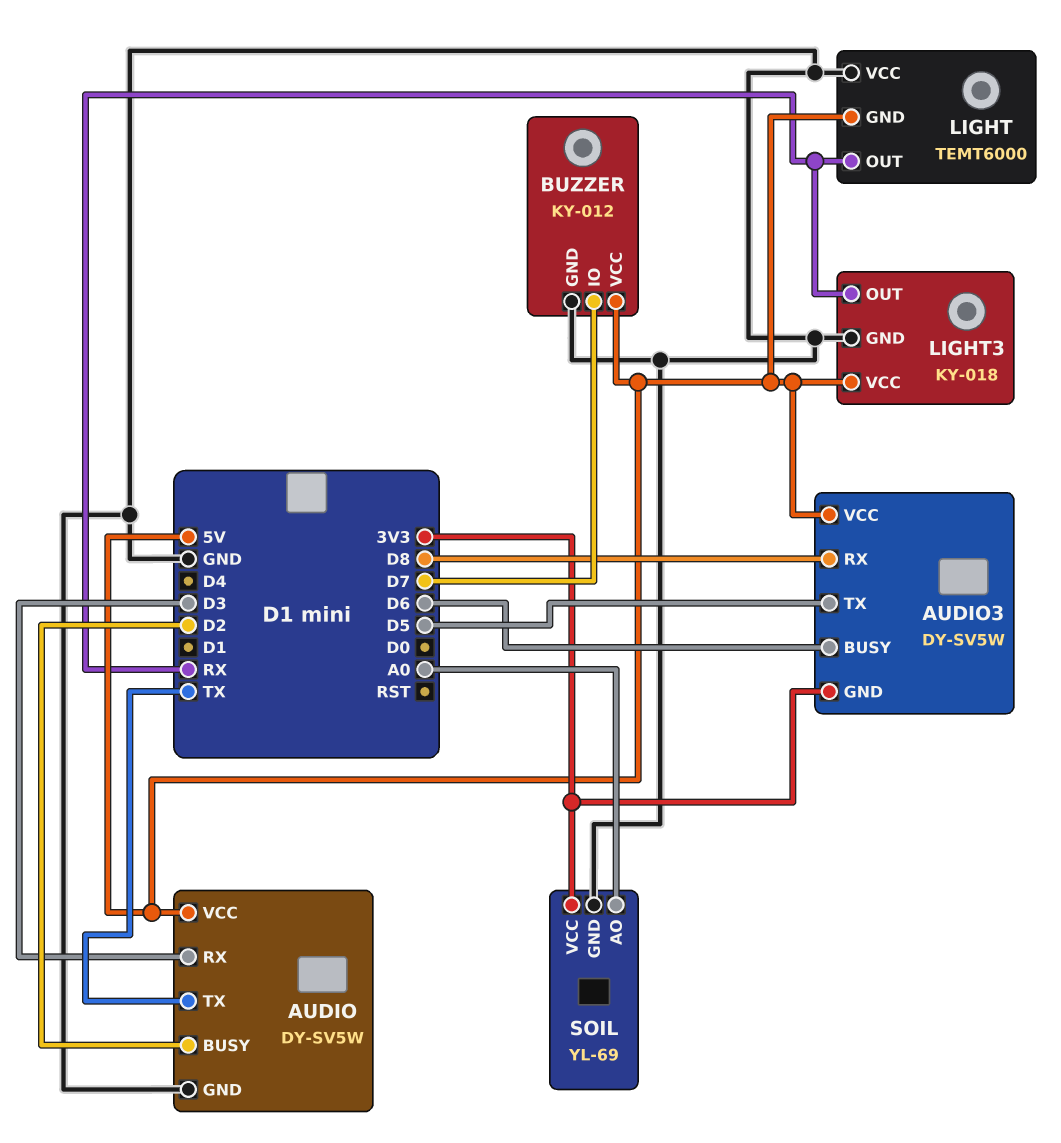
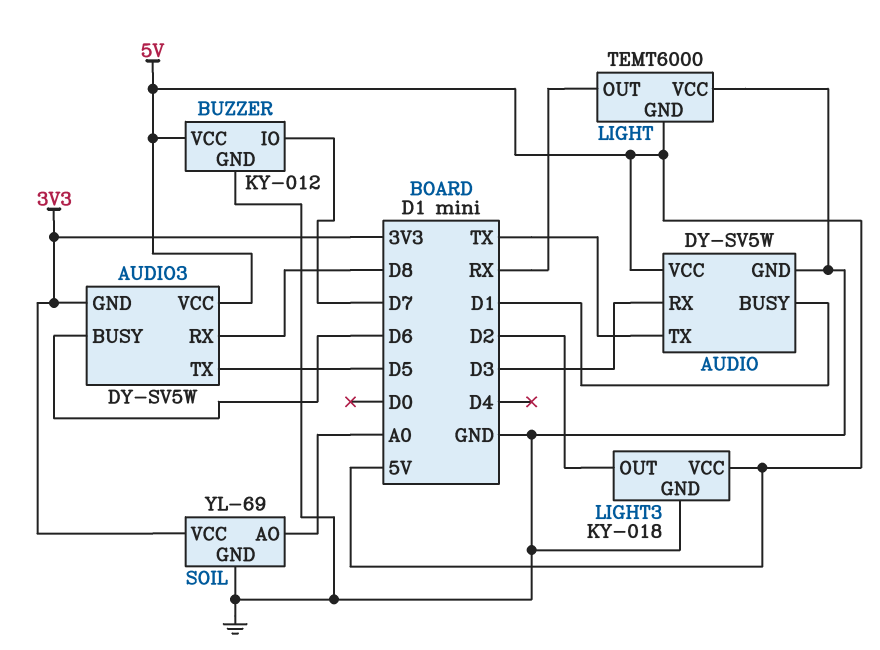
AUDIO pin BUSY: D2 -> D1
LIGHT3 pin OUT: RX -> D2

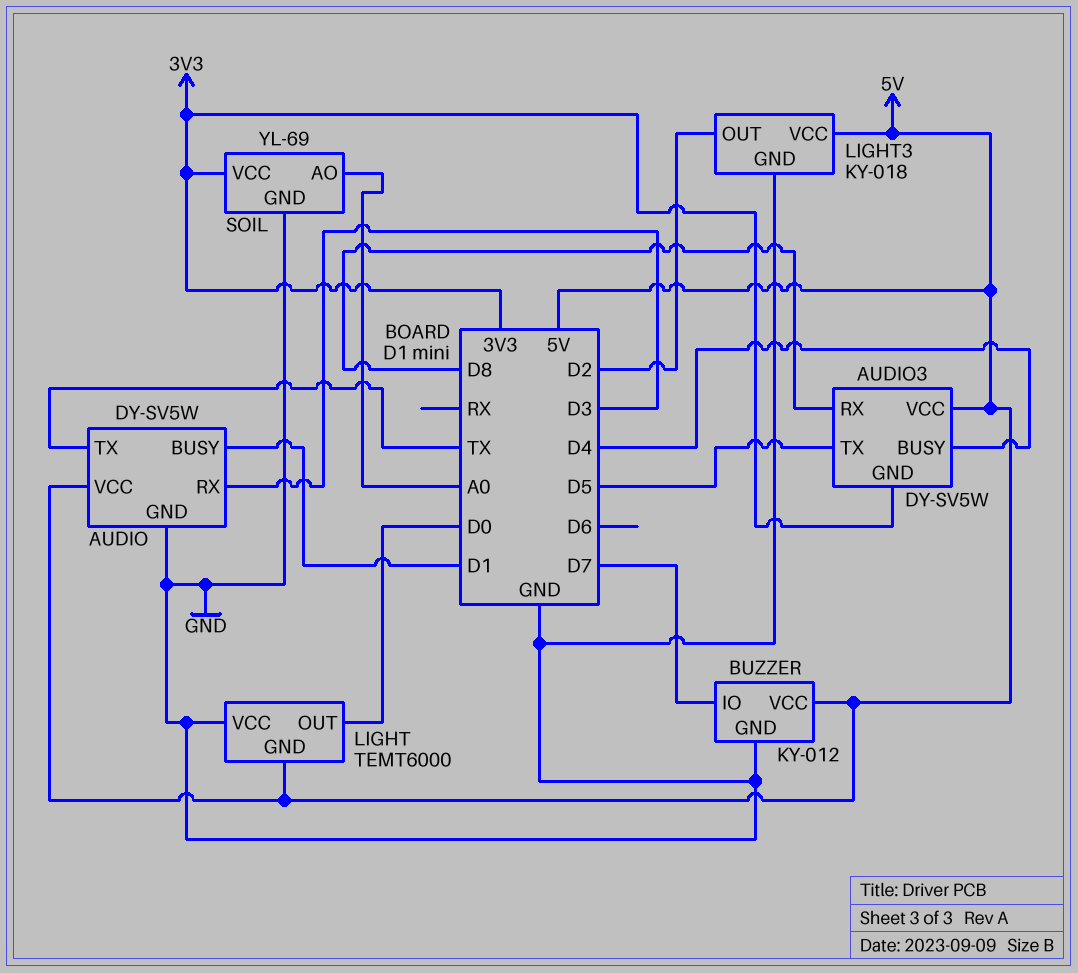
AUDIO3 pin BUSY: D6 -> D4
LIGHT pin OUT: RX -> D0

